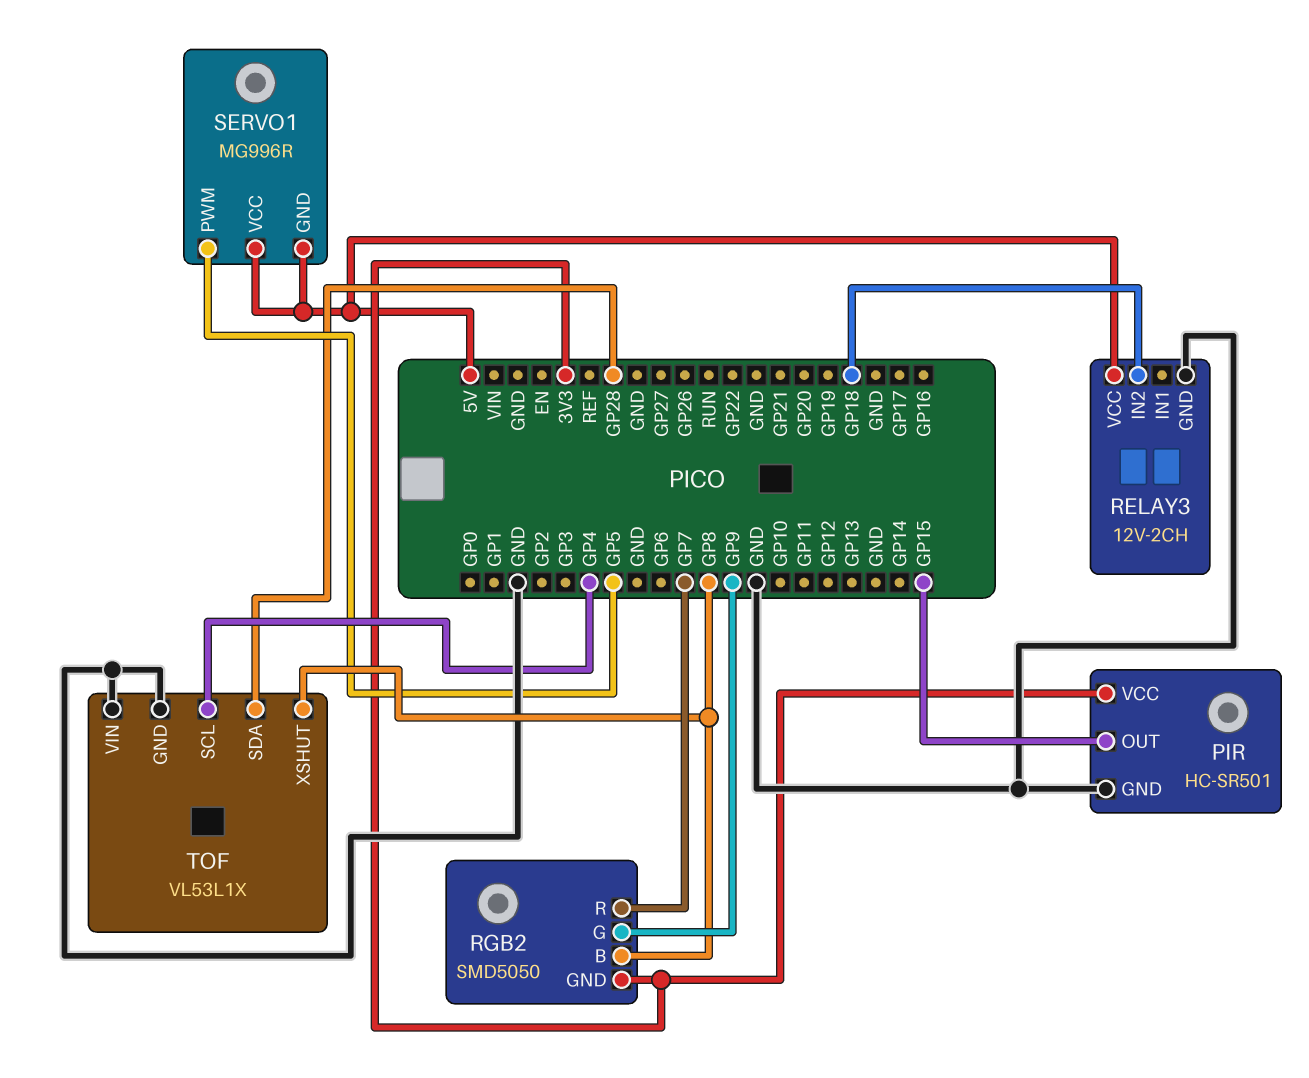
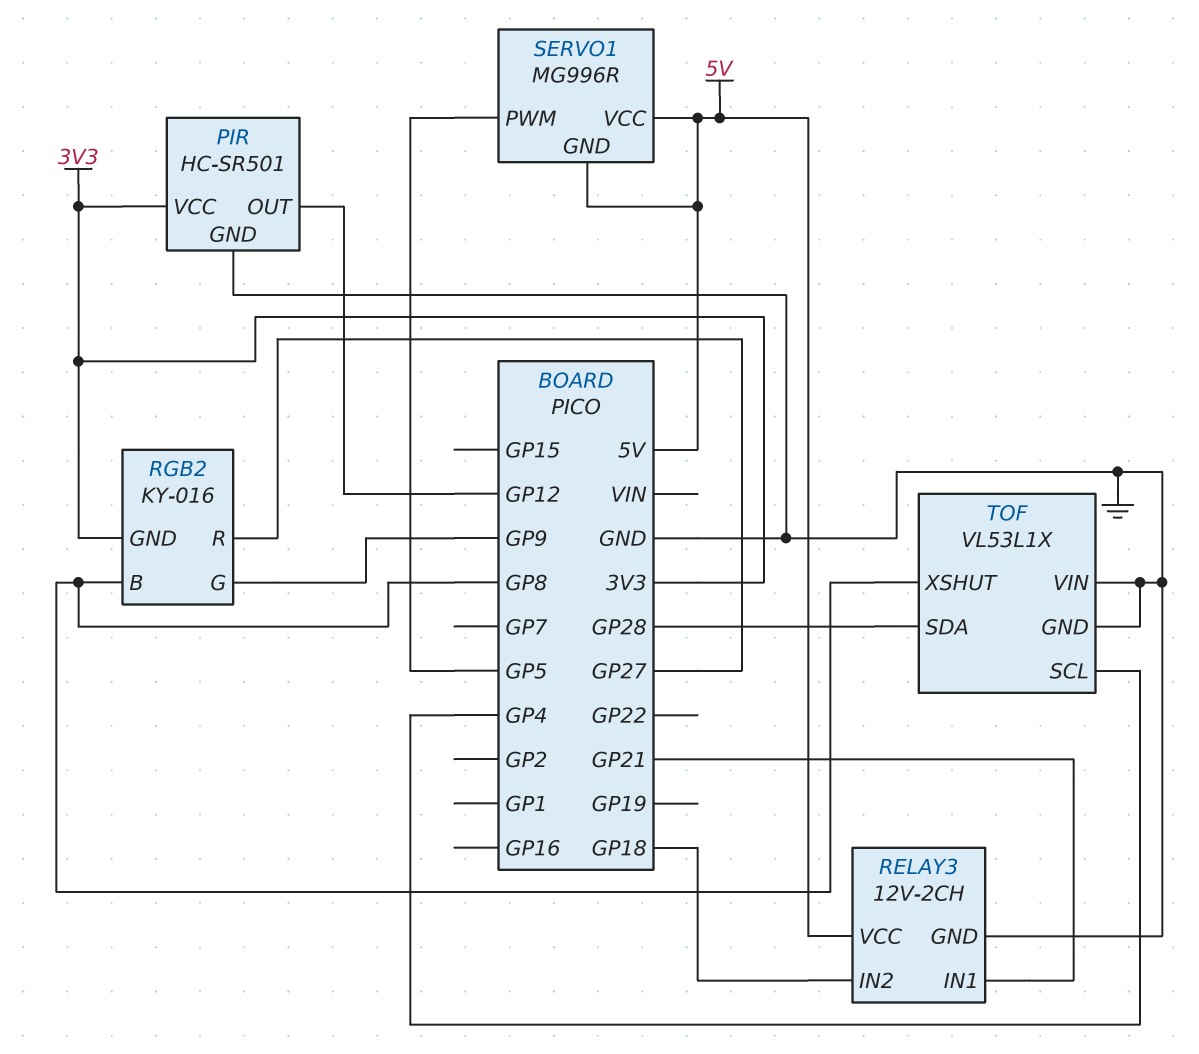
PIR pin OUT: GP15 -> GP12
RELAY3 pin IN1: none -> GP21
RGB2: SMD5050 -> KY-016
RGB2 pin R: GP7 -> GP27

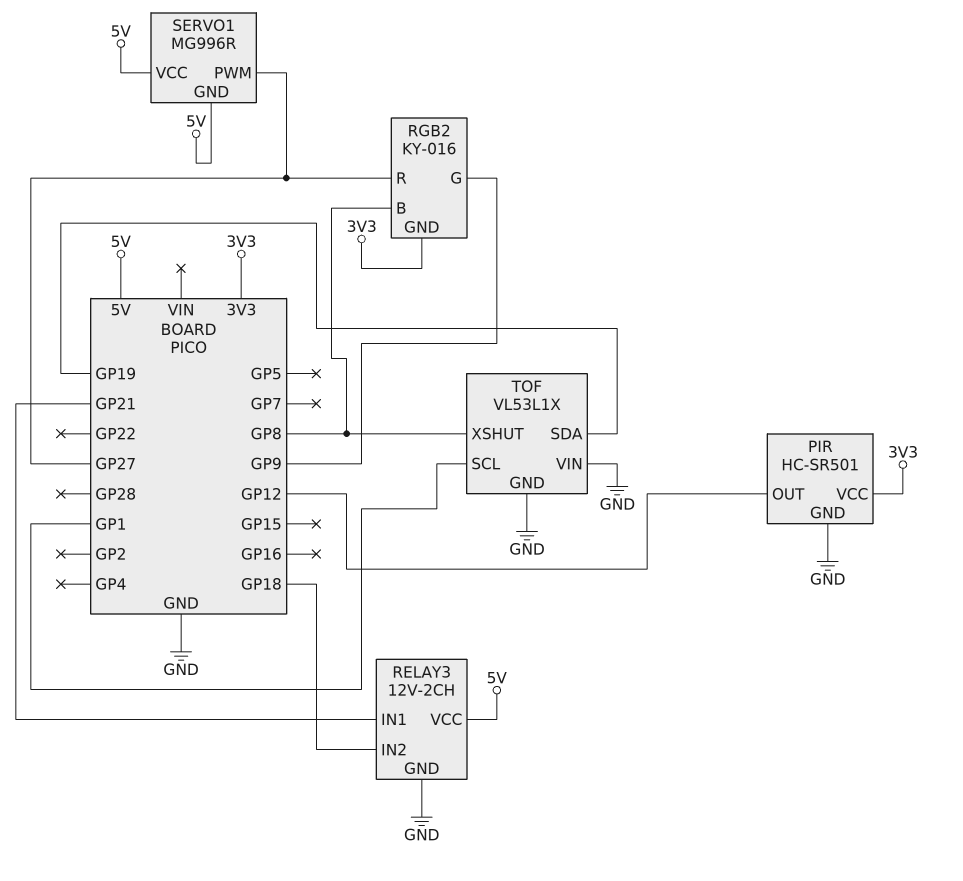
SERVO1 pin PWM: GP5 -> GP27
TOF pin SCL: GP4 -> GP1
TOF pin SDA: GP28 -> GP19

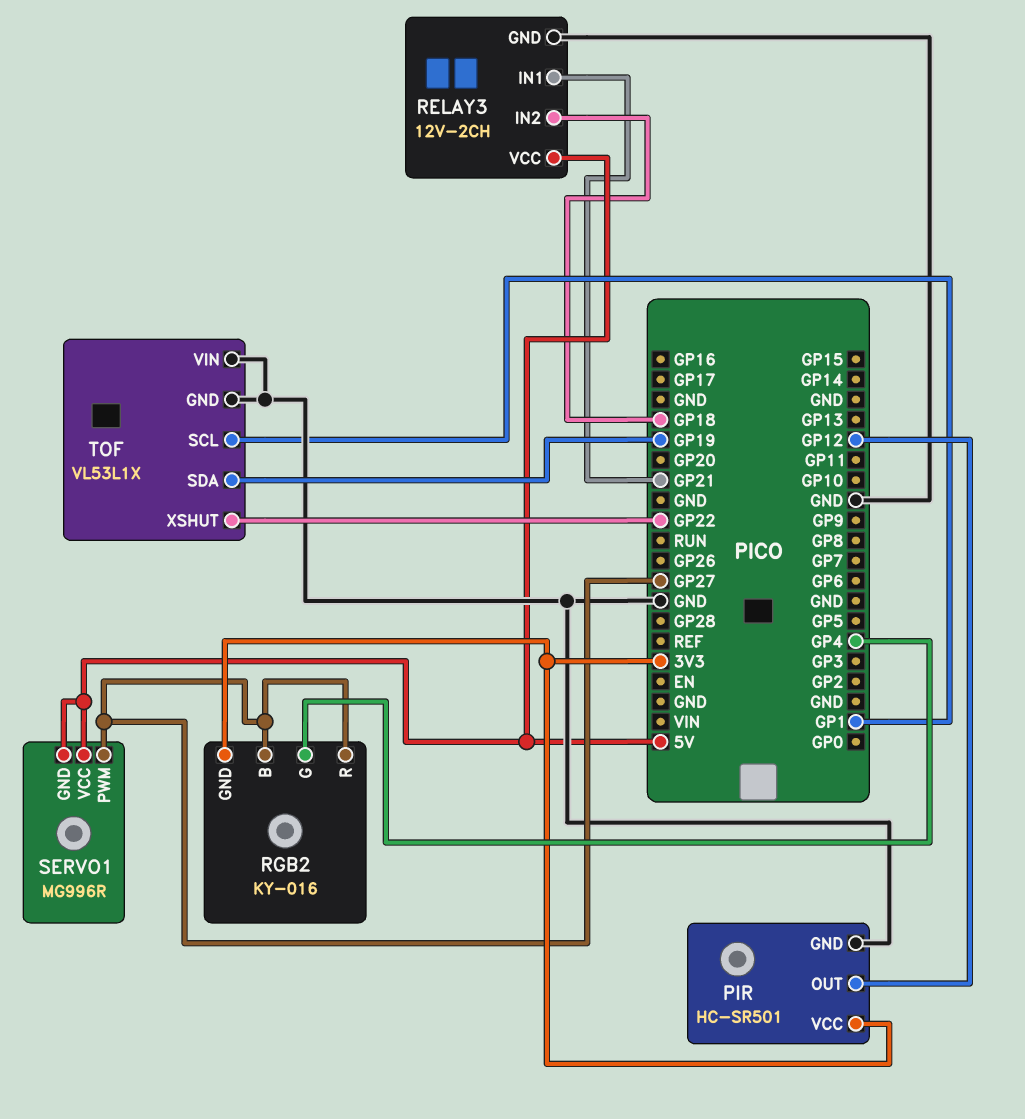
RGB2 pin B: GP8 -> GP27
RGB2 pin G: GP9 -> GP4
TOF pin XSHUT: GP8 -> GP22

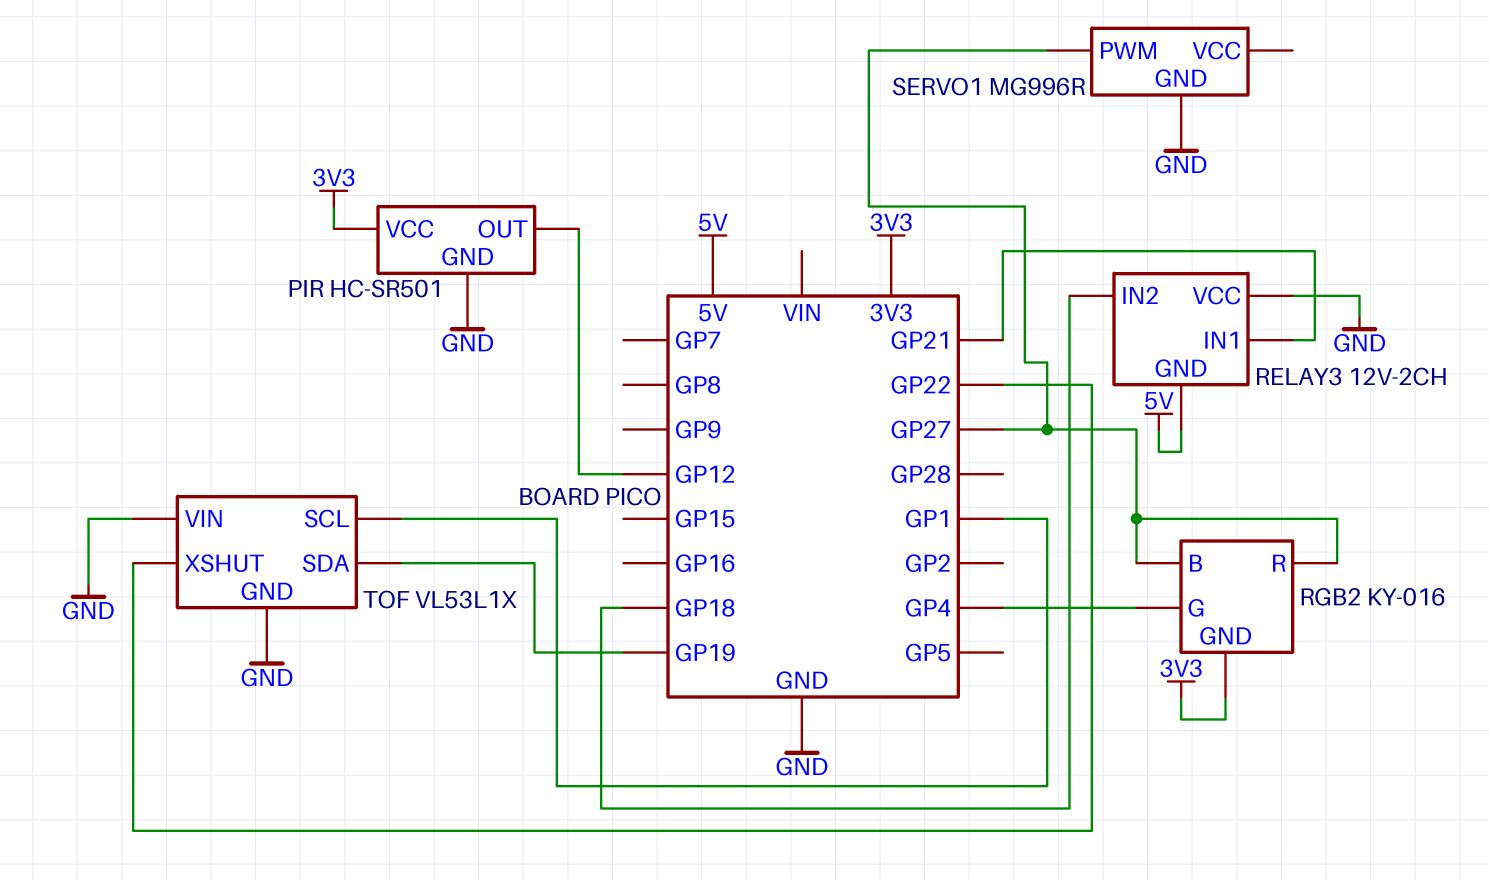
RELAY3 pin GND: GND -> 5V
RELAY3 pin VCC: 5V -> GND
SERVO1 pin GND: 5V -> GND
SERVO1 pin VCC: 5V -> none

